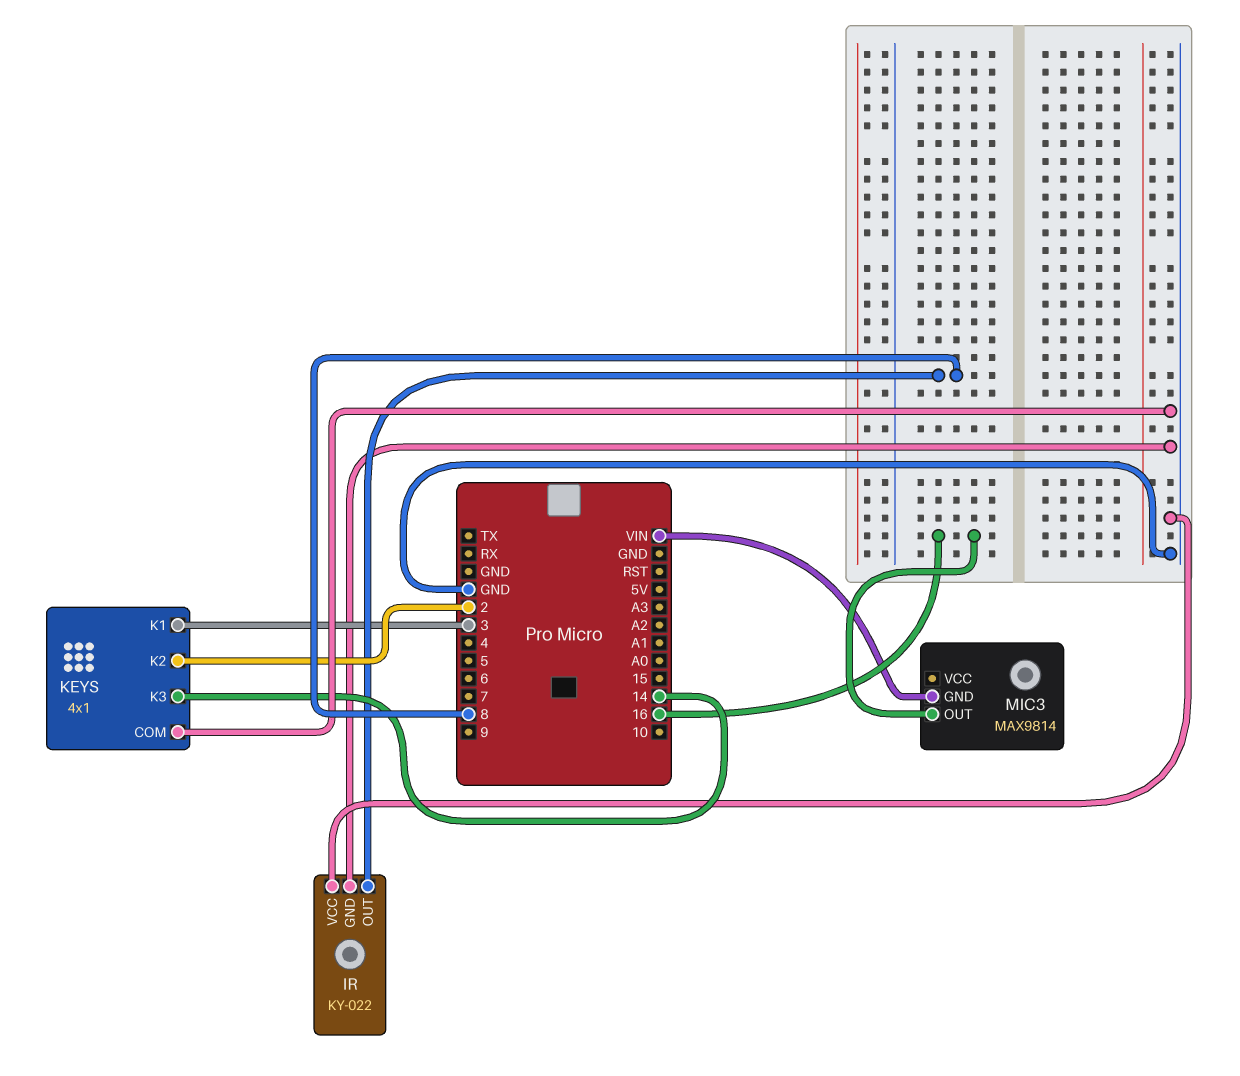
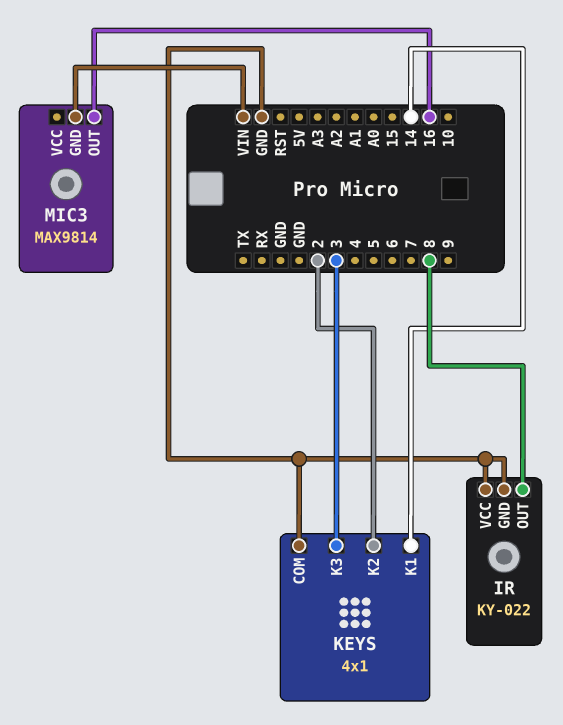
KEYS pin K1: 3 -> 14
KEYS pin K3: 14 -> 3

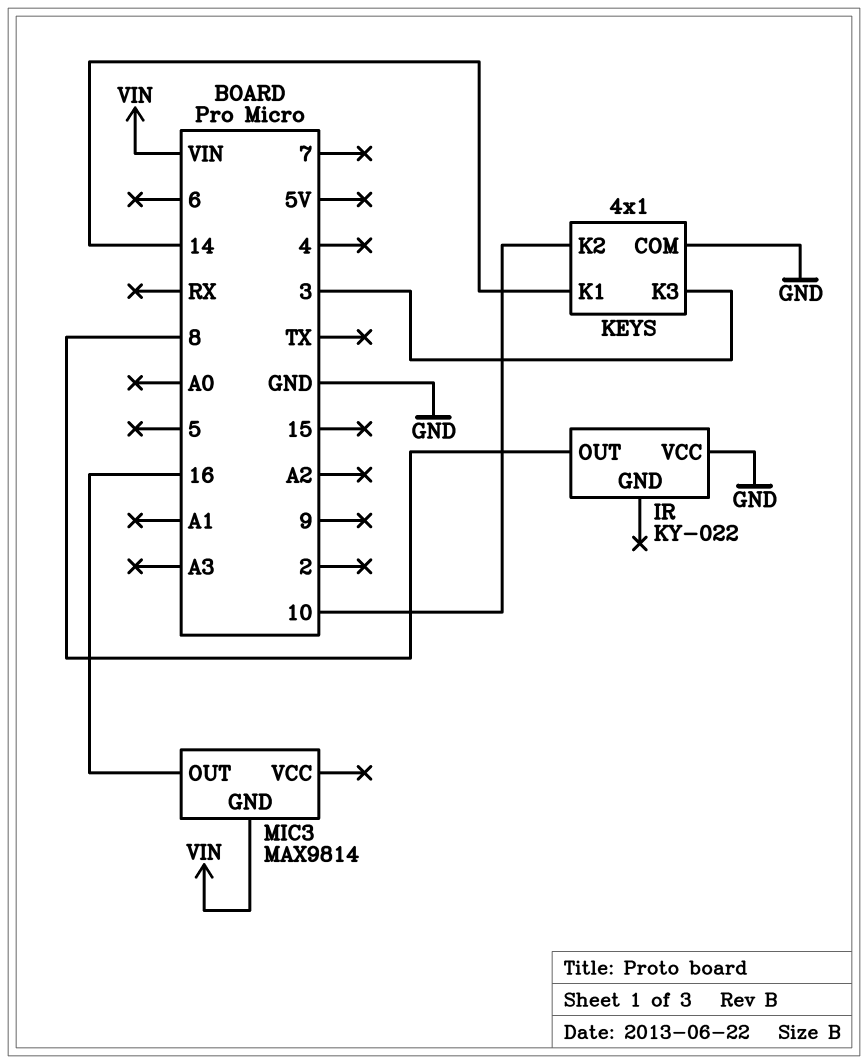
IR pin GND: GND -> none
KEYS pin K2: 2 -> 10

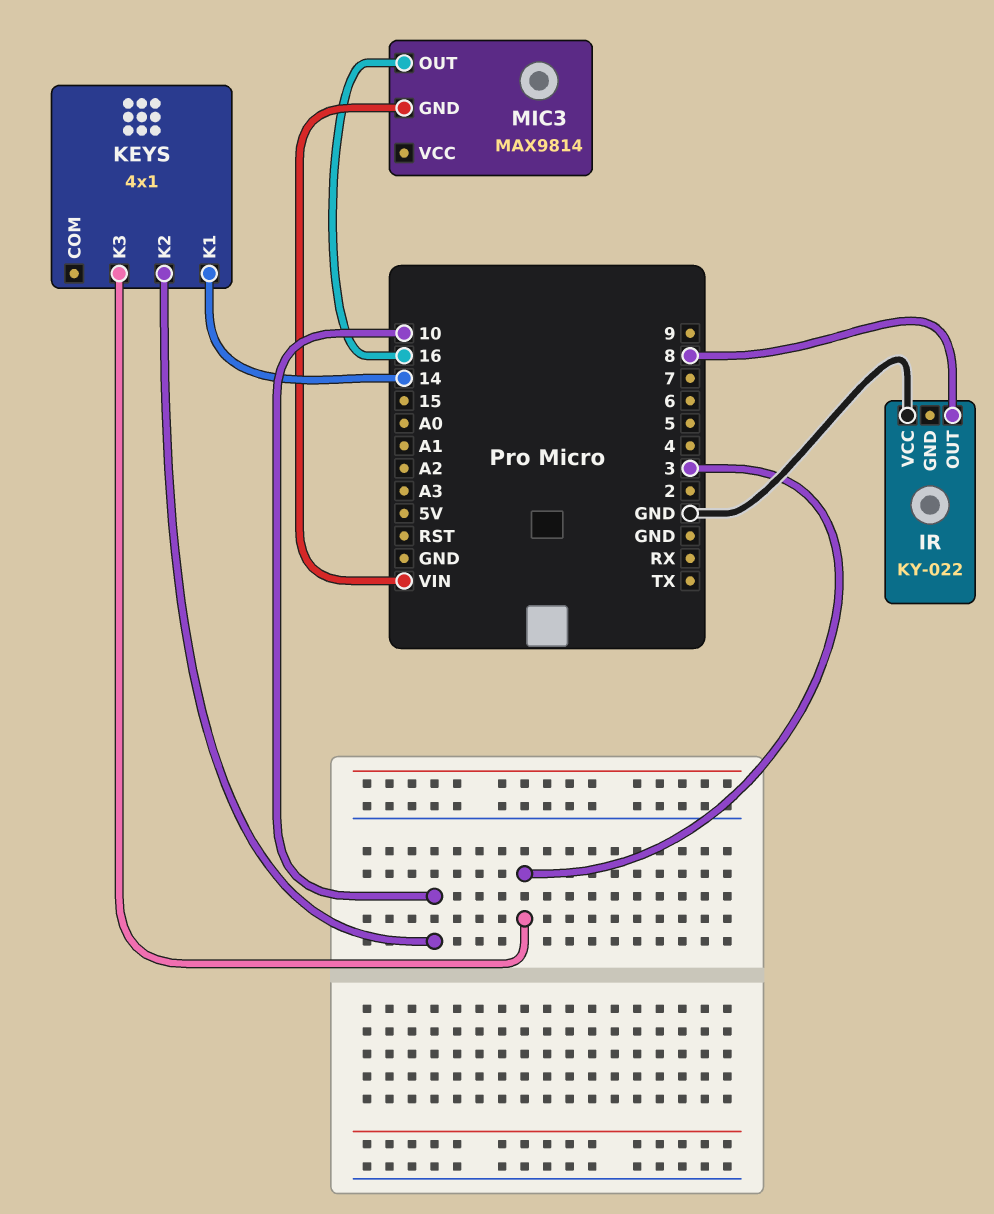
KEYS pin COM: GND -> none

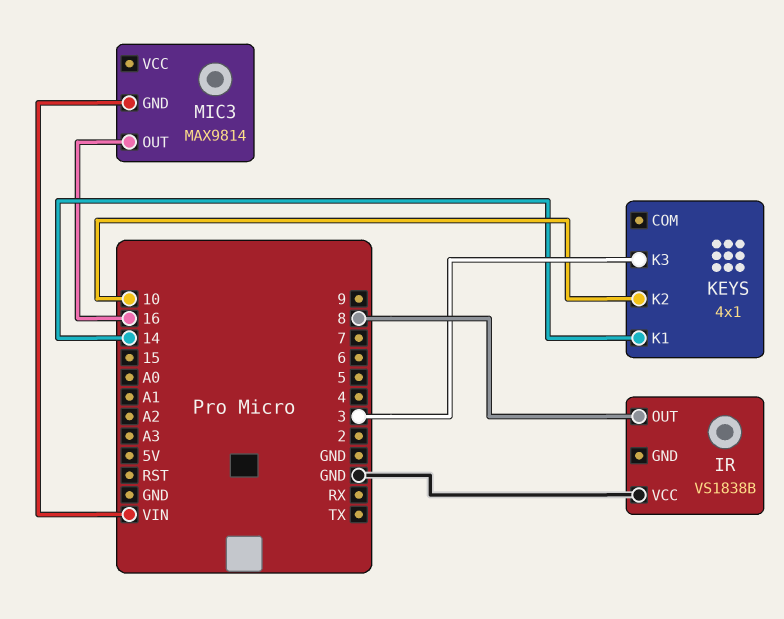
IR: KY-022 -> VS1838B

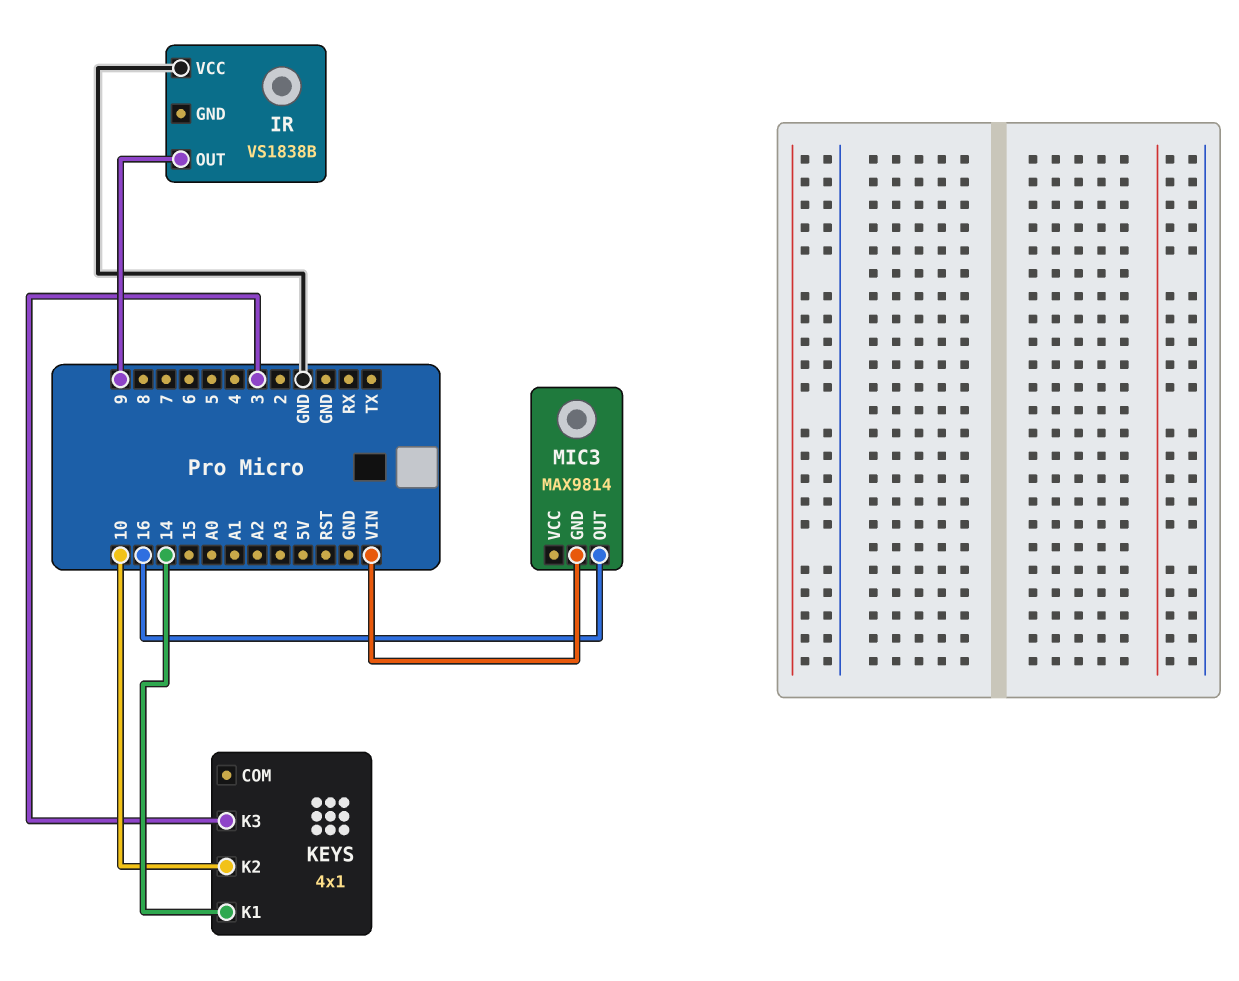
IR pin OUT: 8 -> 9

